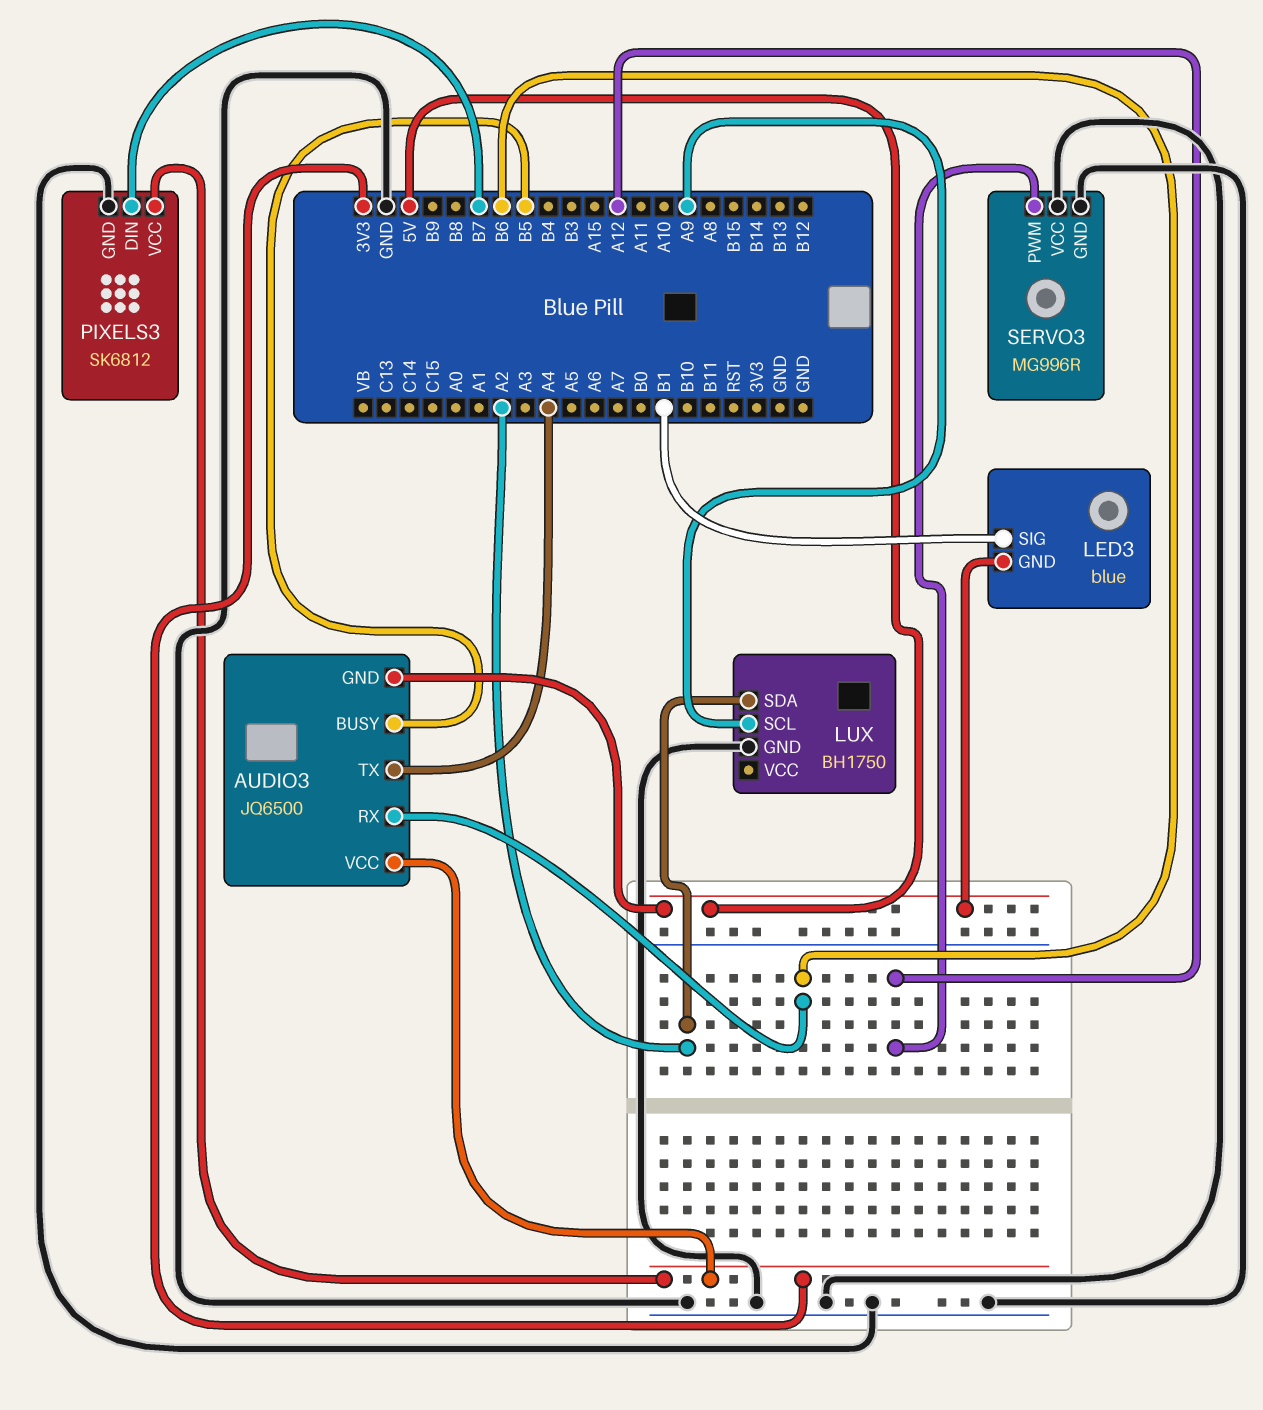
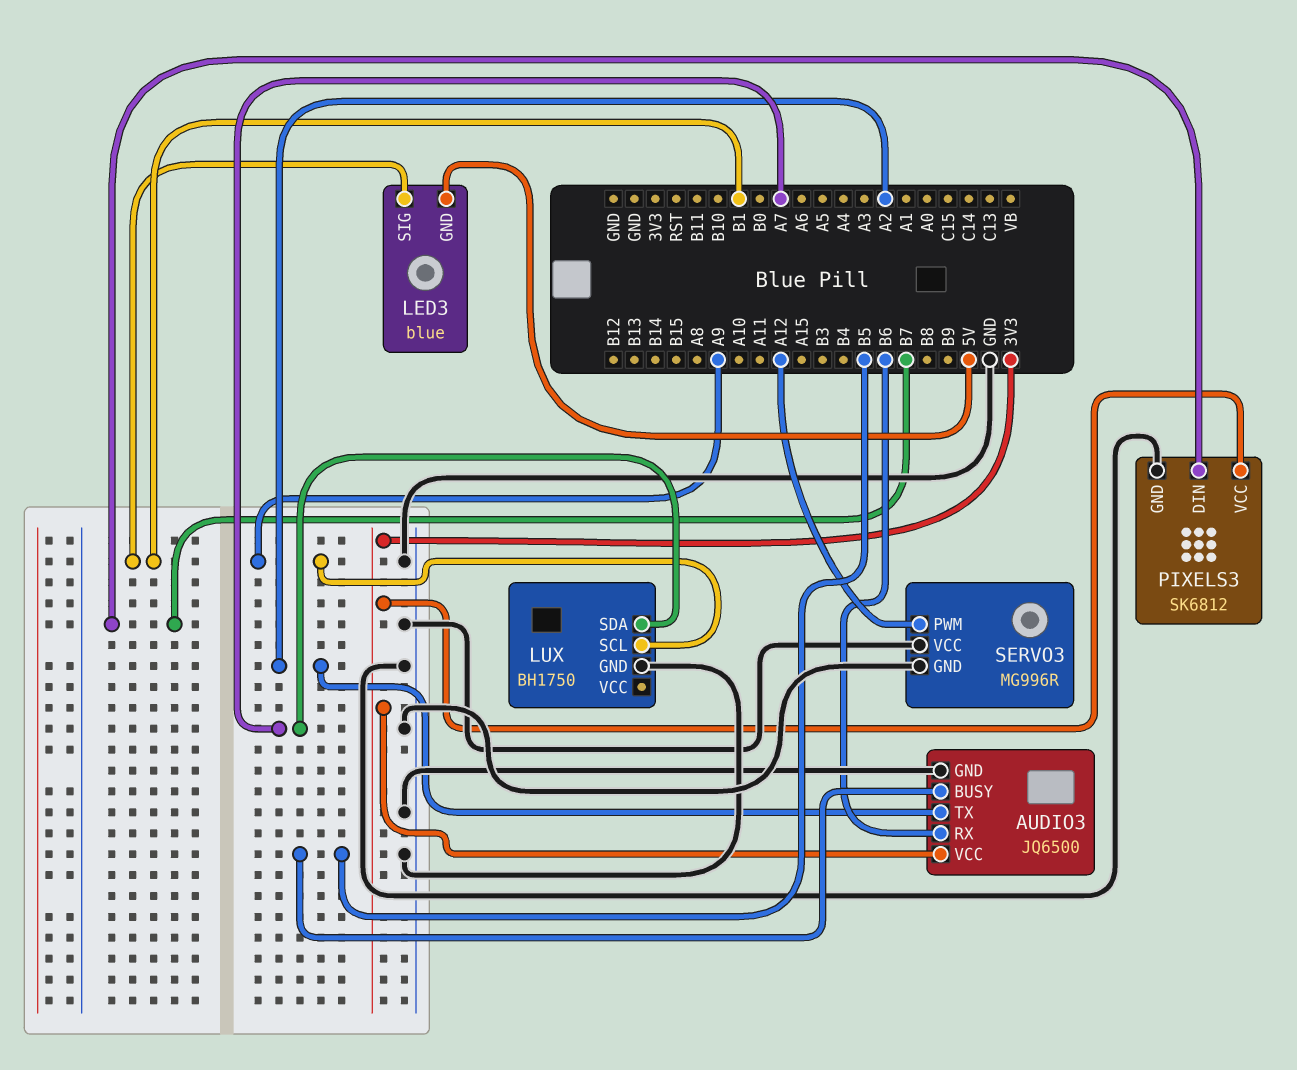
AUDIO3 pin GND: 5V -> GND
AUDIO3 pin TX: A4 -> A2
LUX pin SDA: A2 -> A7

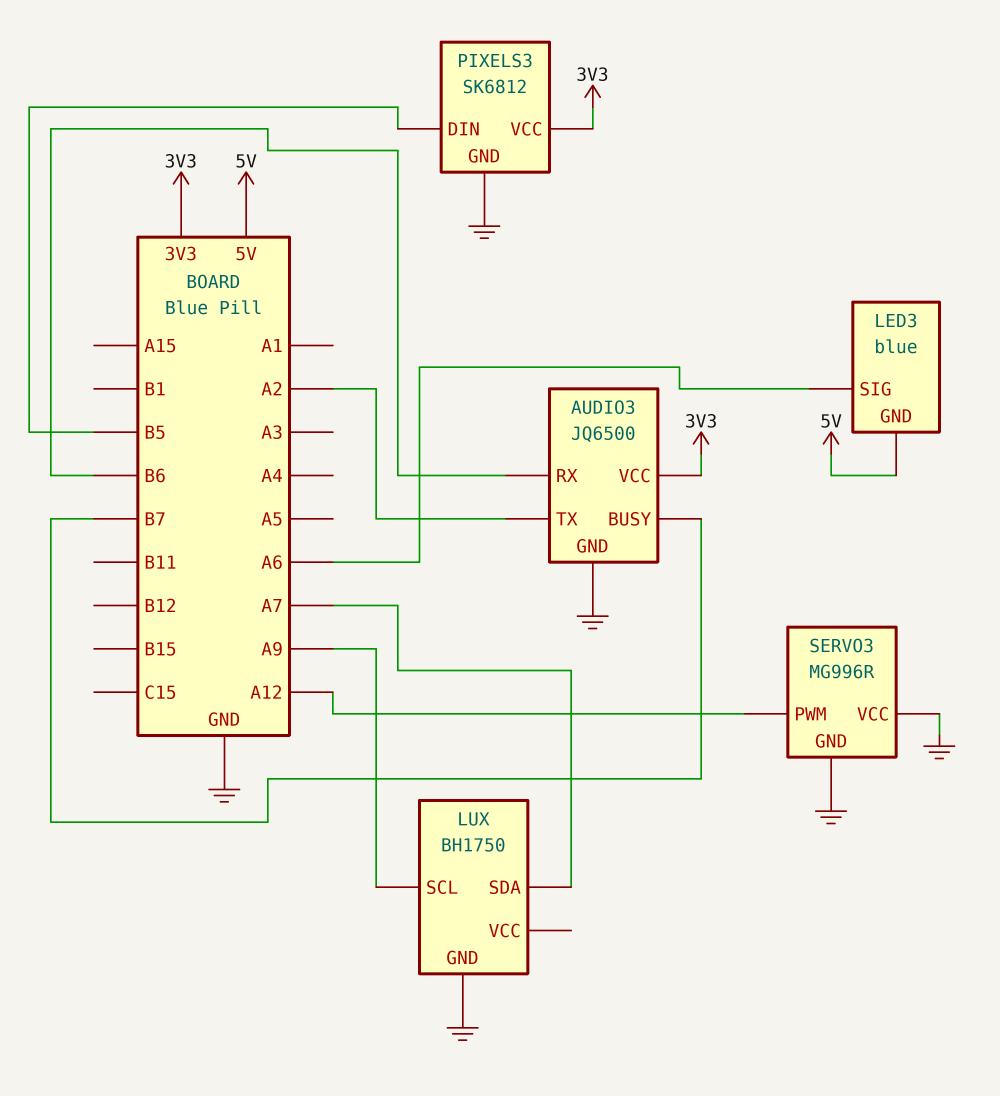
AUDIO3 pin BUSY: B5 -> B7
LED3 pin SIG: B1 -> A6
PIXELS3 pin DIN: B7 -> B5

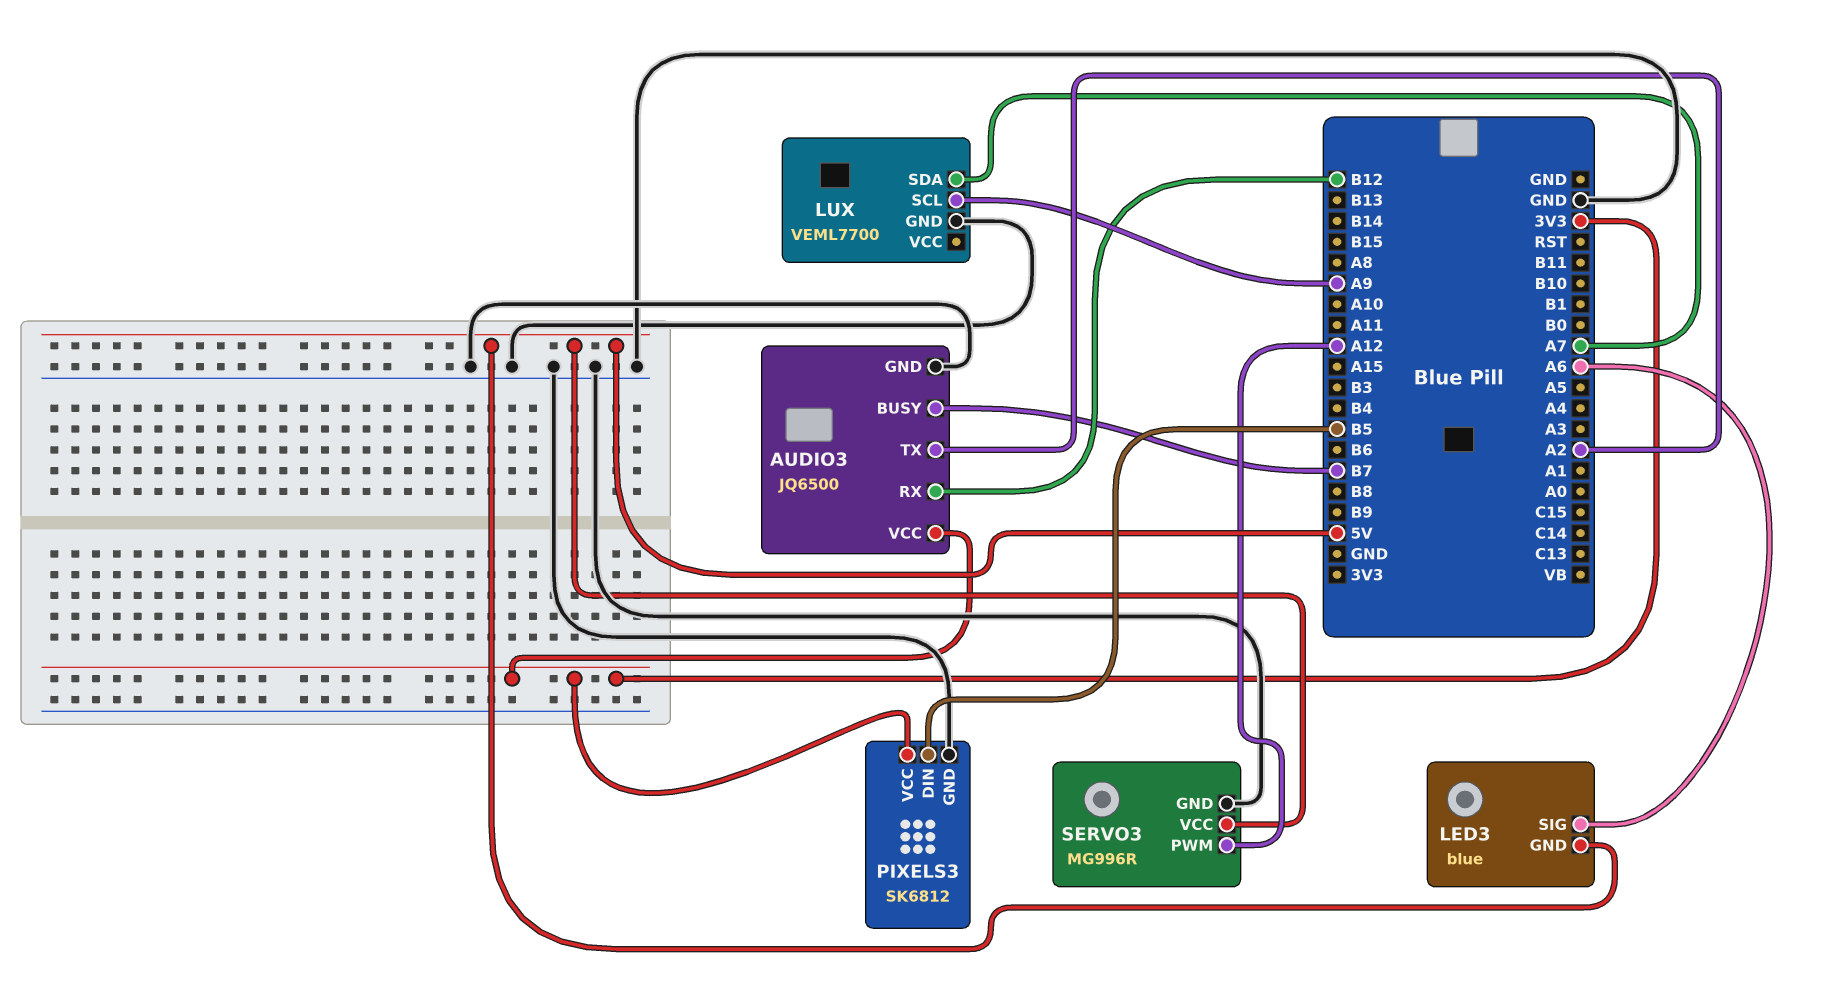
AUDIO3 pin RX: B6 -> B12
LUX: BH1750 -> VEML7700
SERVO3 pin VCC: GND -> 5V

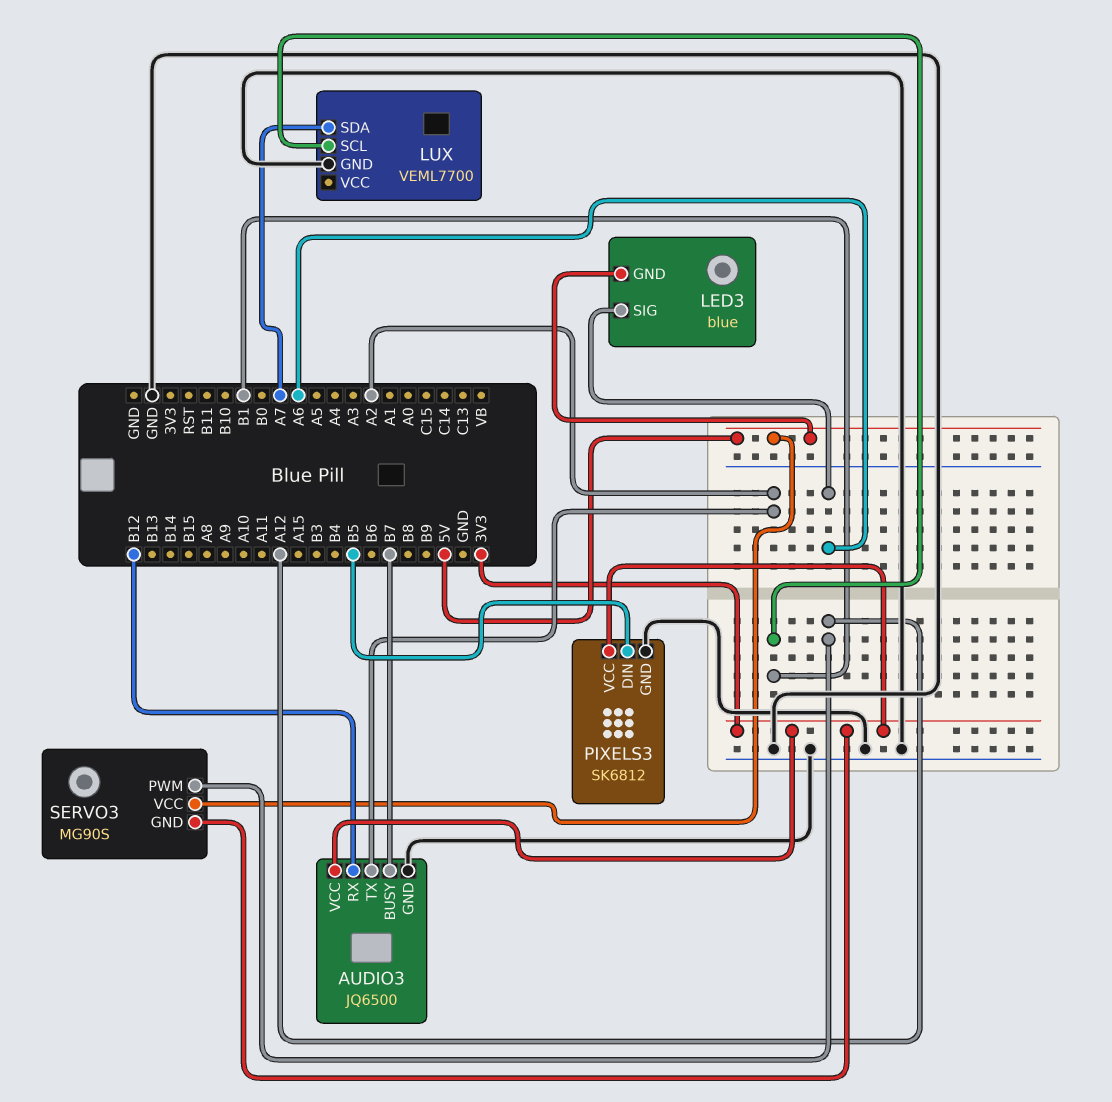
LUX pin SCL: A9 -> B1
SERVO3: MG996R -> MG90S
SERVO3 pin GND: GND -> 3V3

